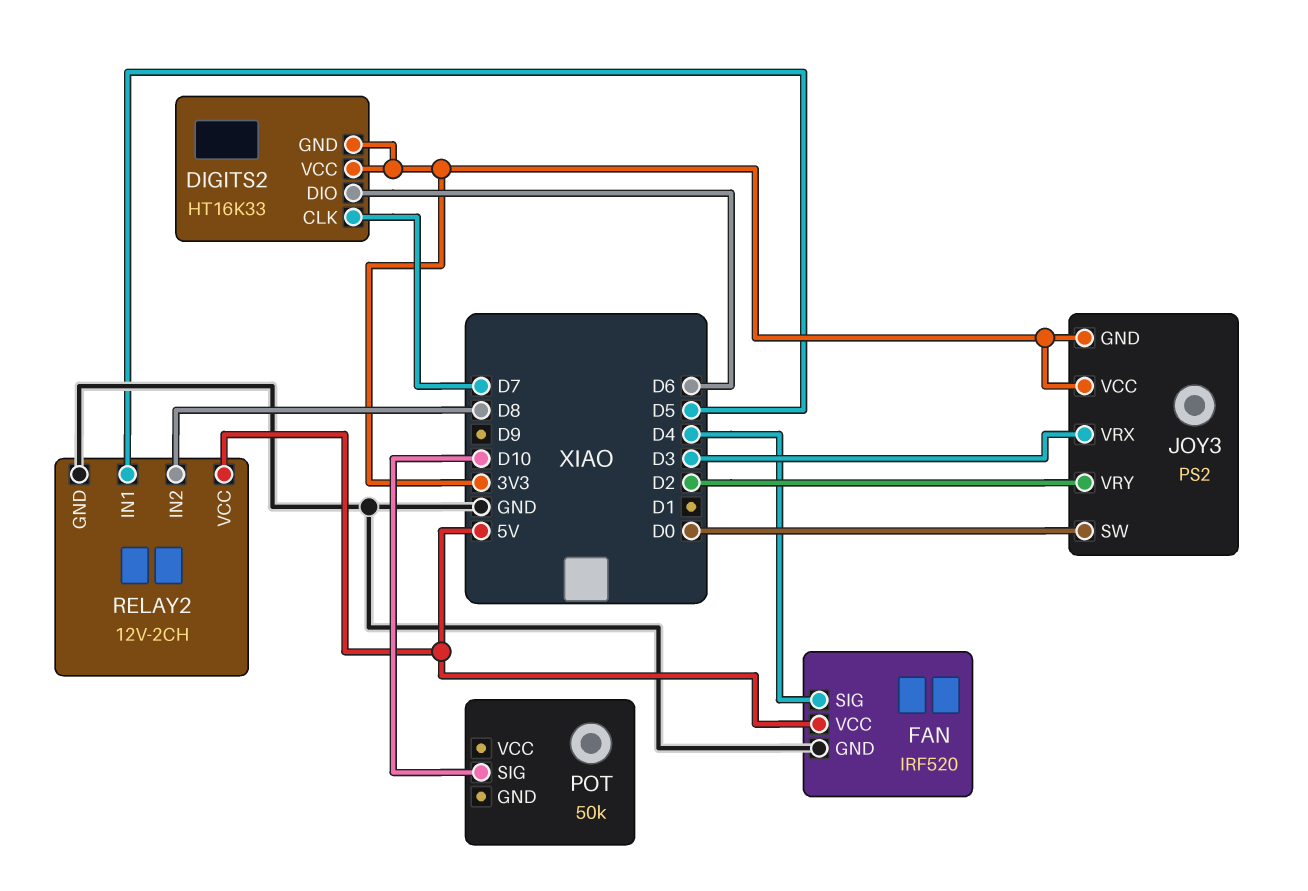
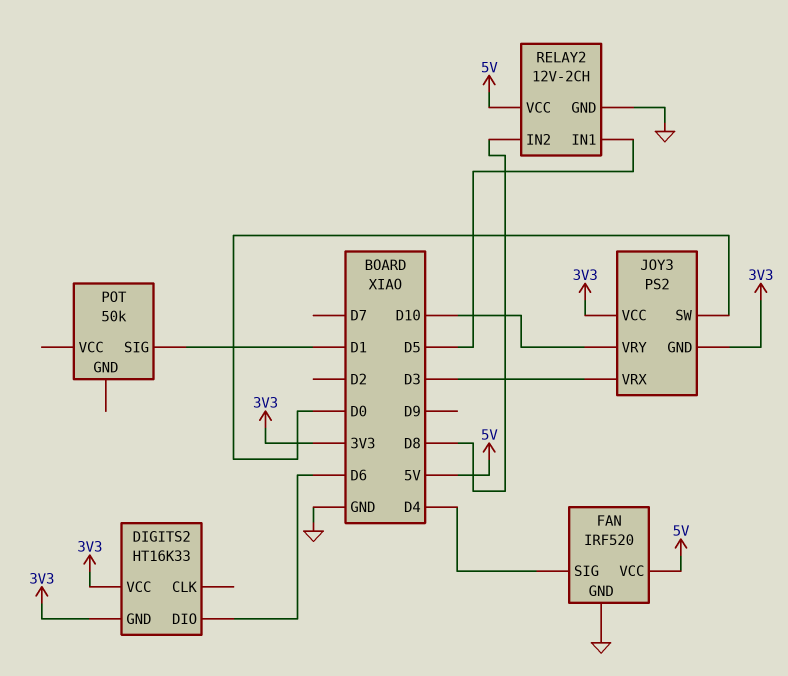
DIGITS2 pin CLK: D7 -> none
JOY3 pin VRY: D2 -> D10
POT pin SIG: D10 -> D1

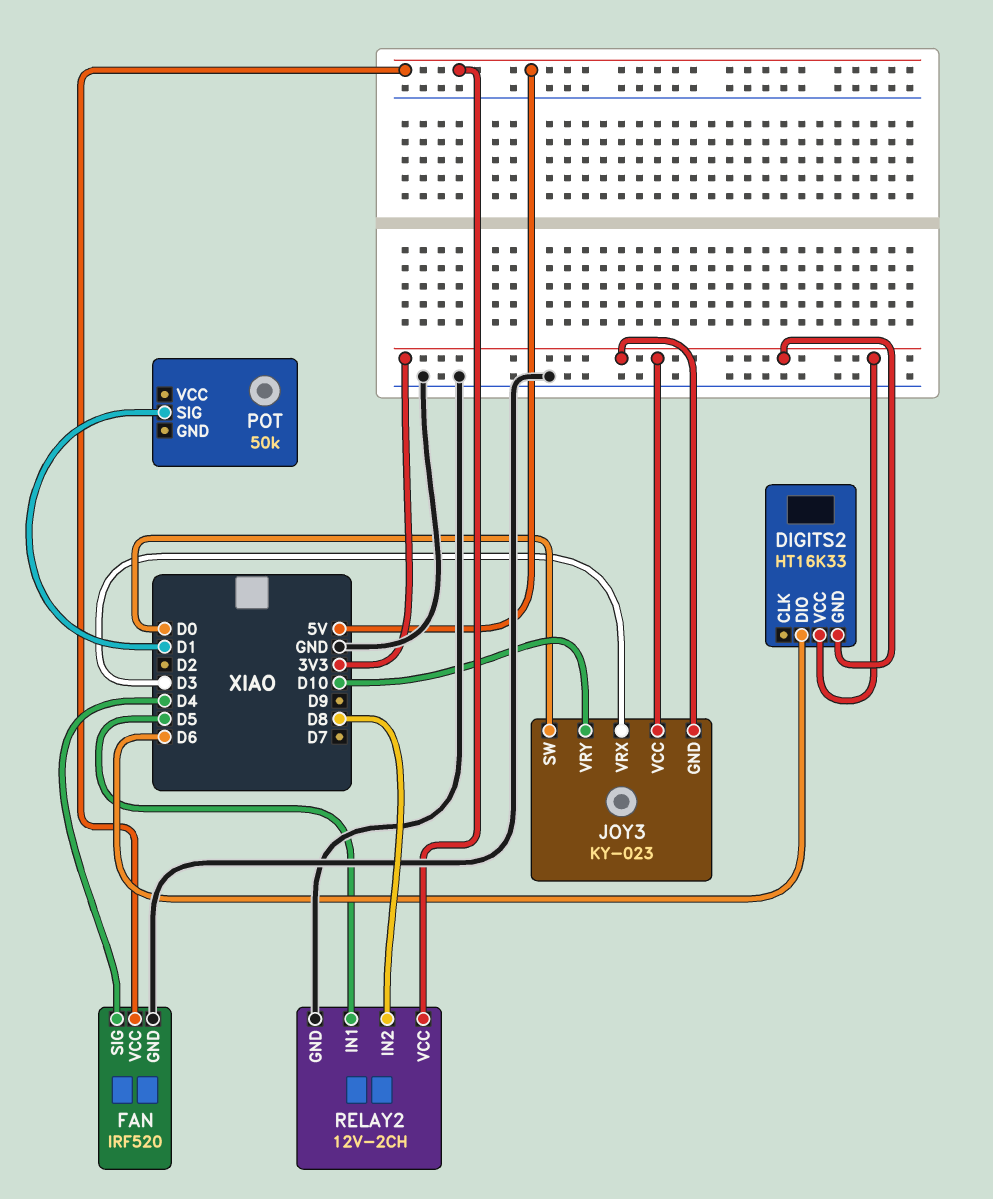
JOY3: PS2 -> KY-023

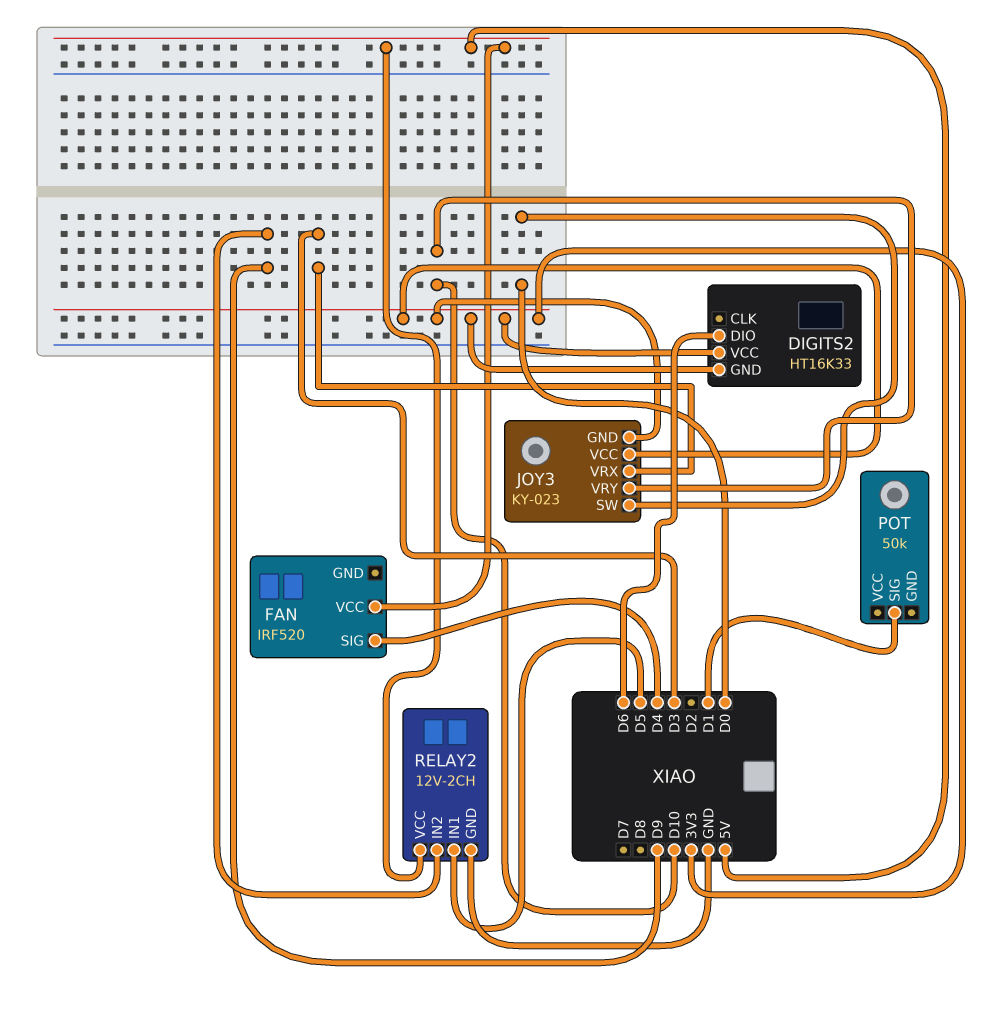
FAN pin GND: GND -> none
RELAY2 pin IN2: D8 -> D9

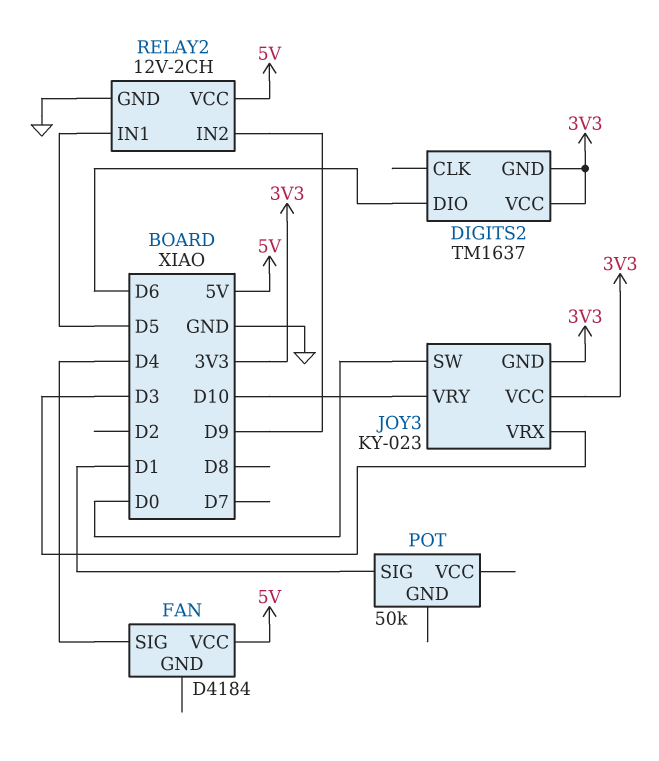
DIGITS2: HT16K33 -> TM1637
FAN: IRF520 -> D4184

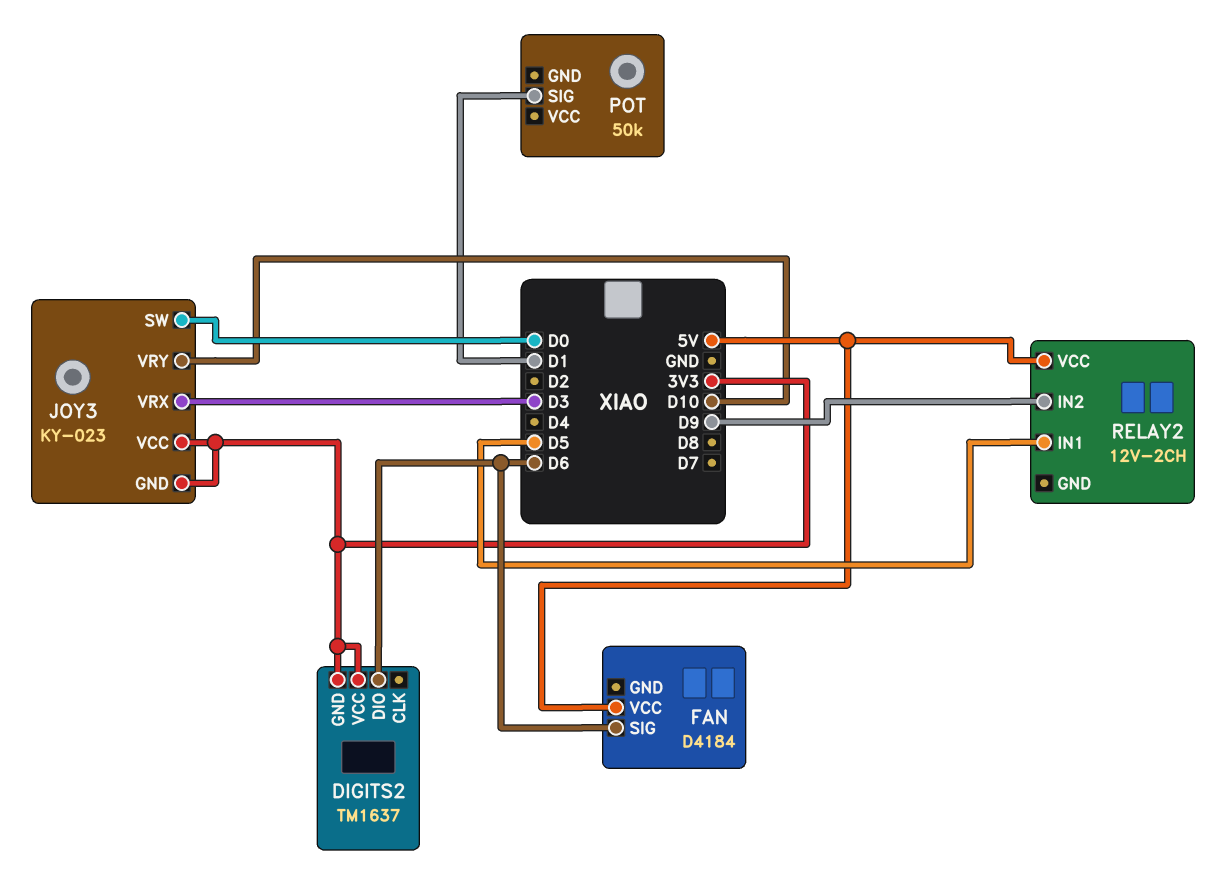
FAN pin SIG: D4 -> D6
RELAY2 pin GND: GND -> none

